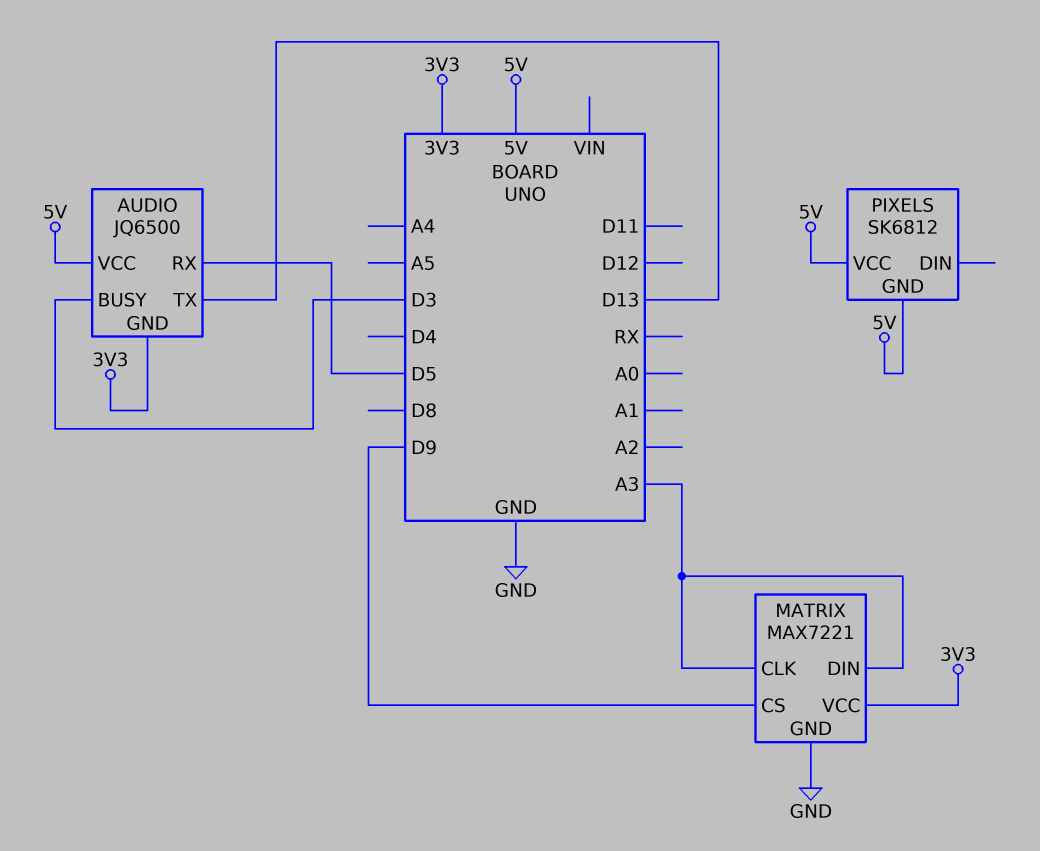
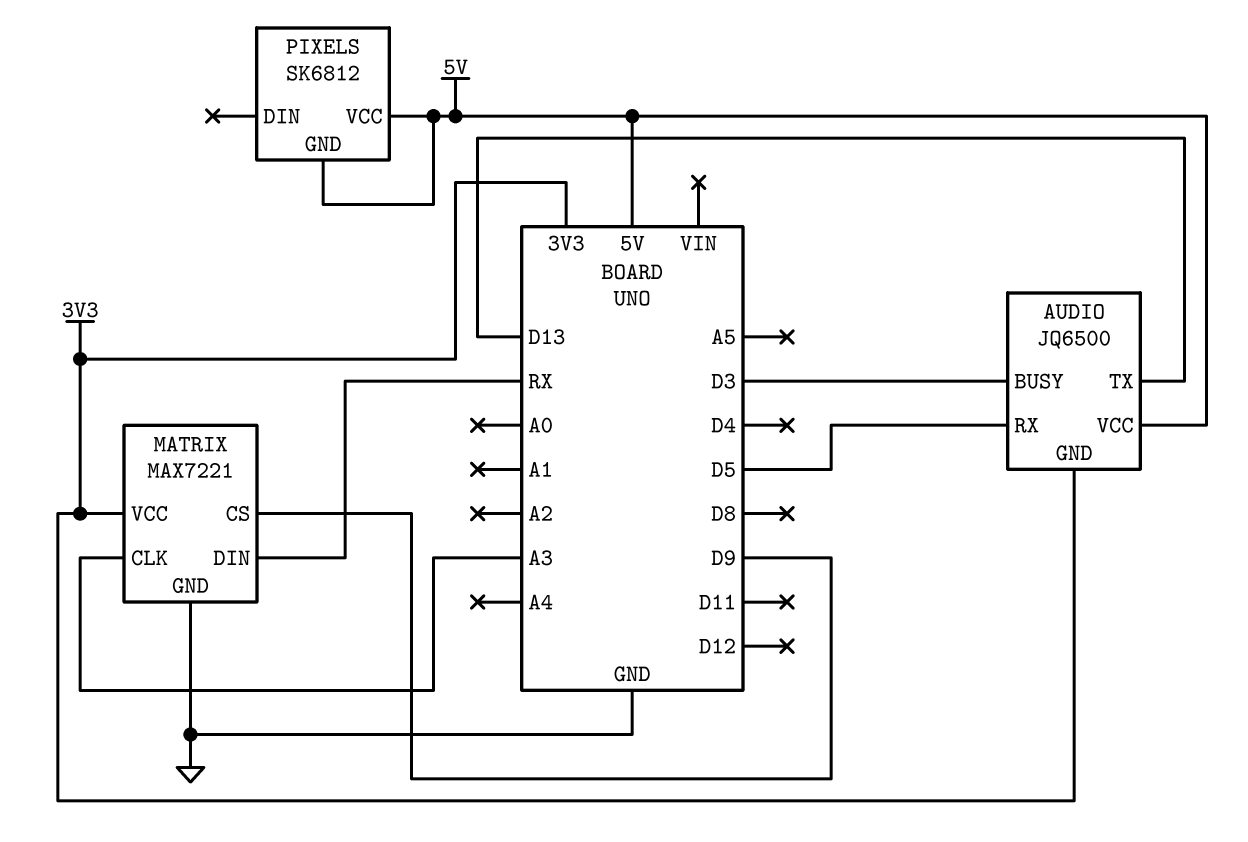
MATRIX pin DIN: A3 -> RX

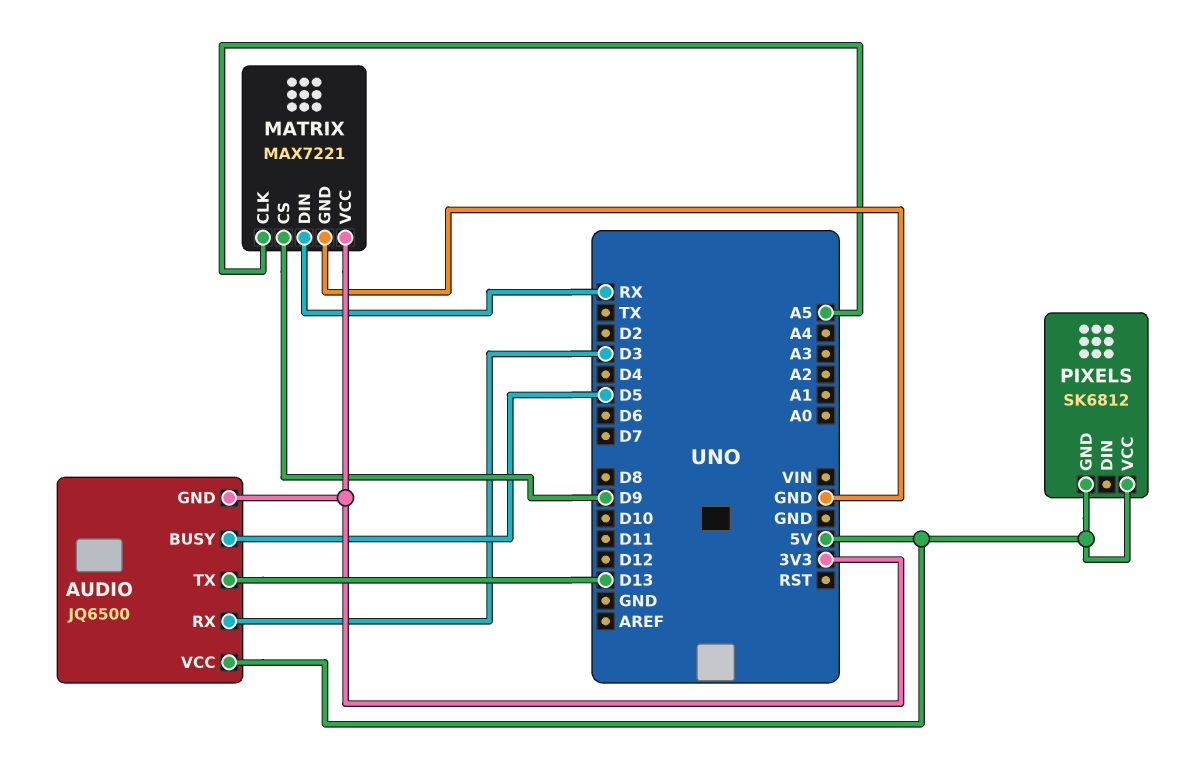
AUDIO pin BUSY: D3 -> D5
AUDIO pin RX: D5 -> D3
MATRIX pin CLK: A3 -> A5

